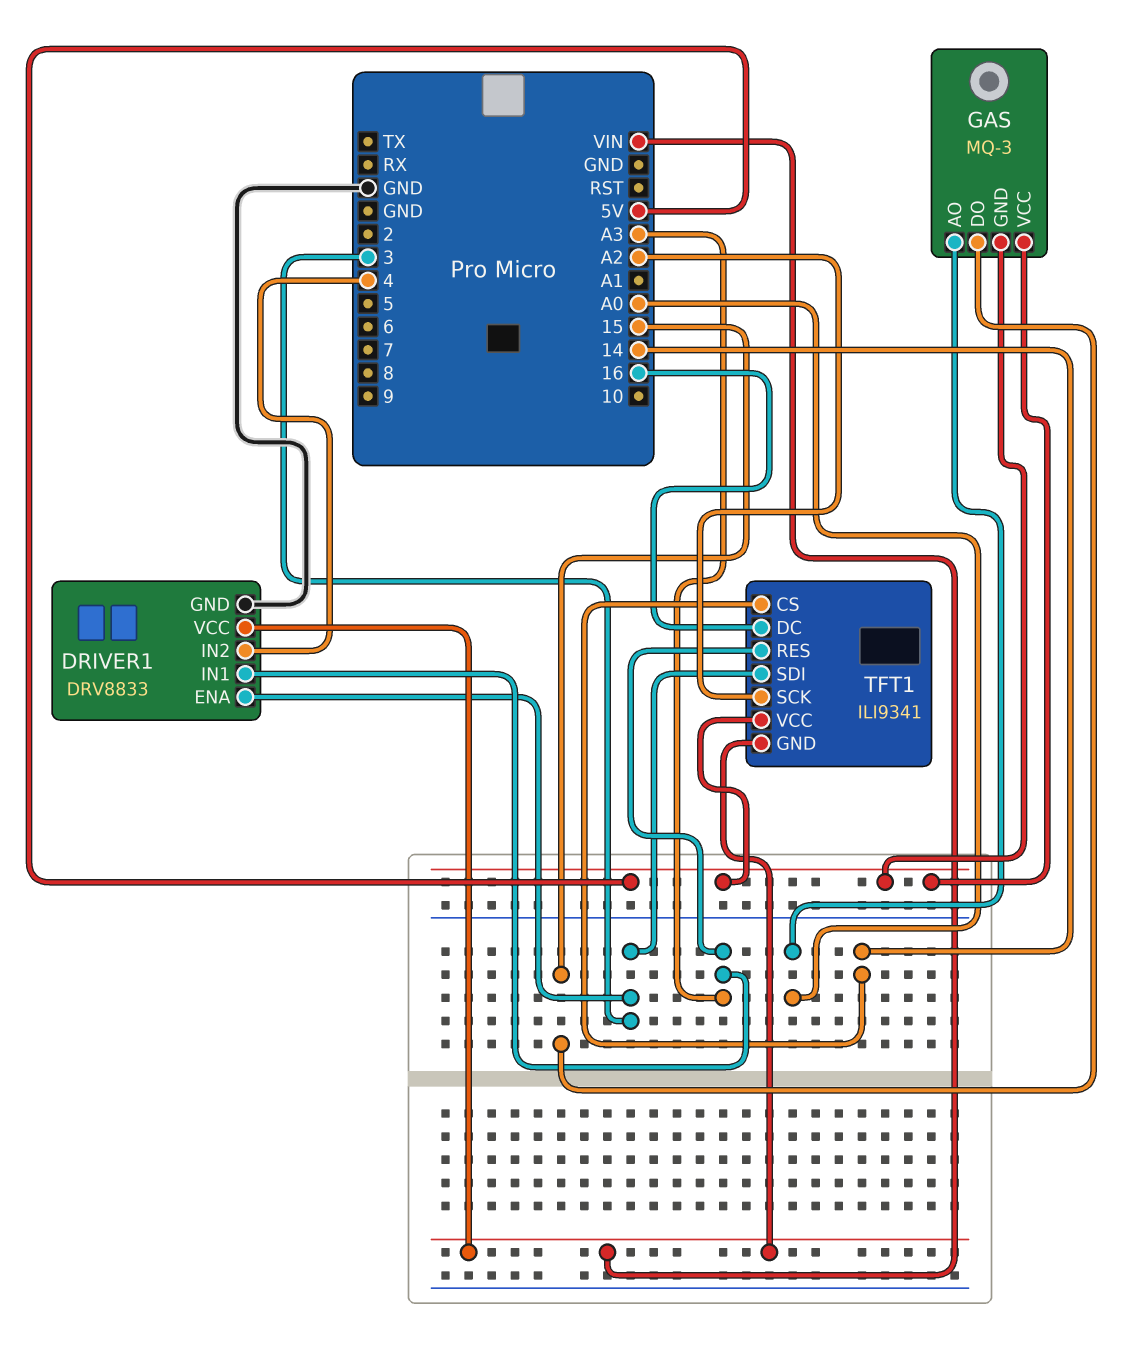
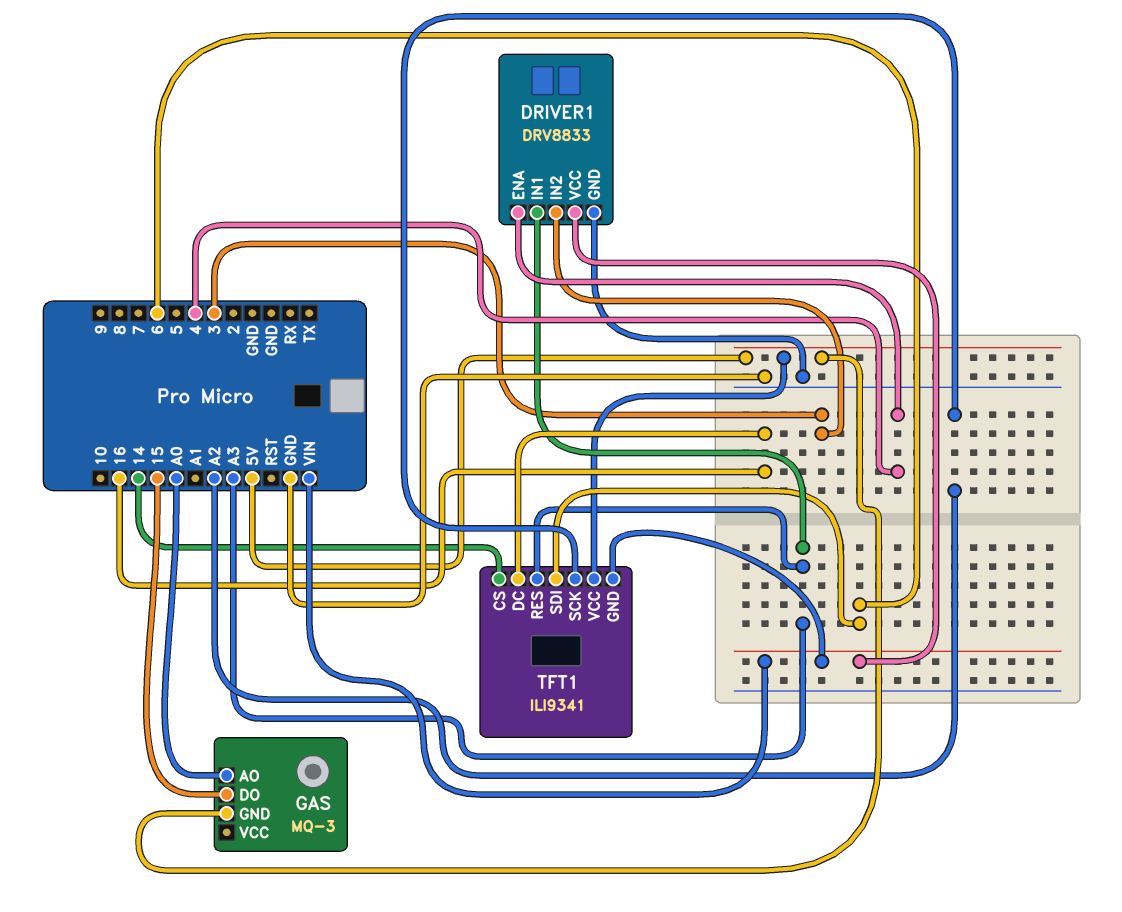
DRIVER1 pin ENA: 3 -> 4
DRIVER1 pin IN2: 4 -> 3
GAS pin VCC: 5V -> none
TFT1 pin SDI: 3 -> 6

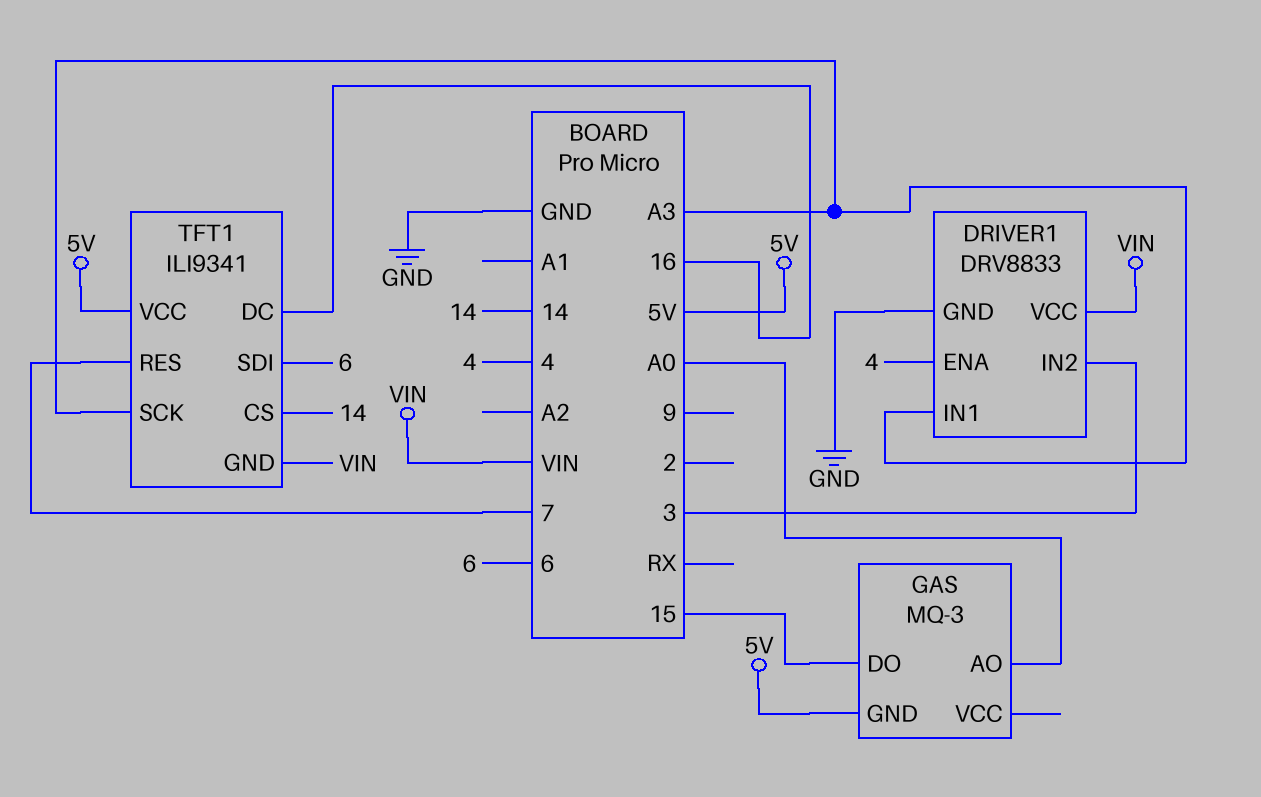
TFT1 pin RES: A3 -> 7
TFT1 pin SCK: A2 -> A3

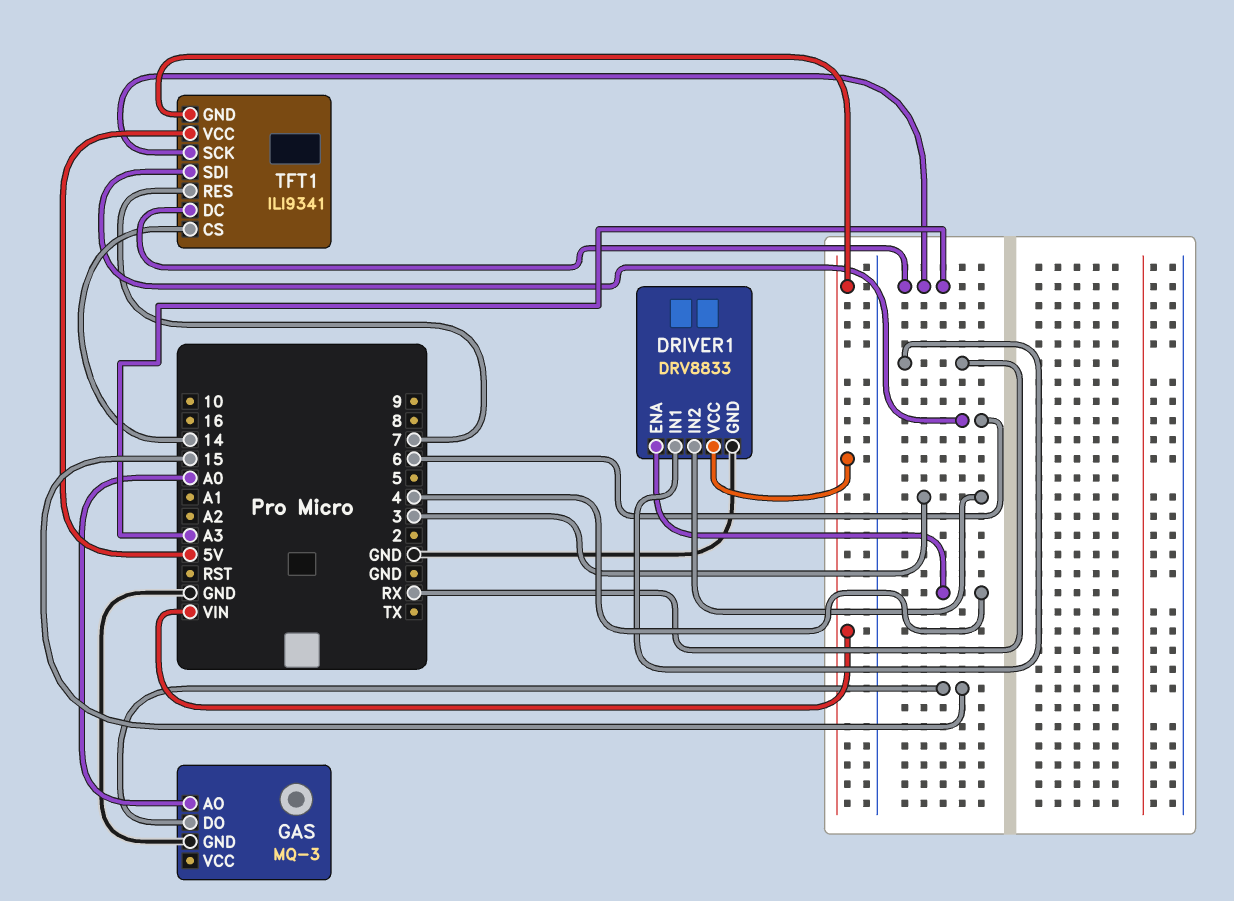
DRIVER1 pin IN1: A3 -> RX
GAS pin GND: 5V -> GND
TFT1 pin DC: 16 -> A3

